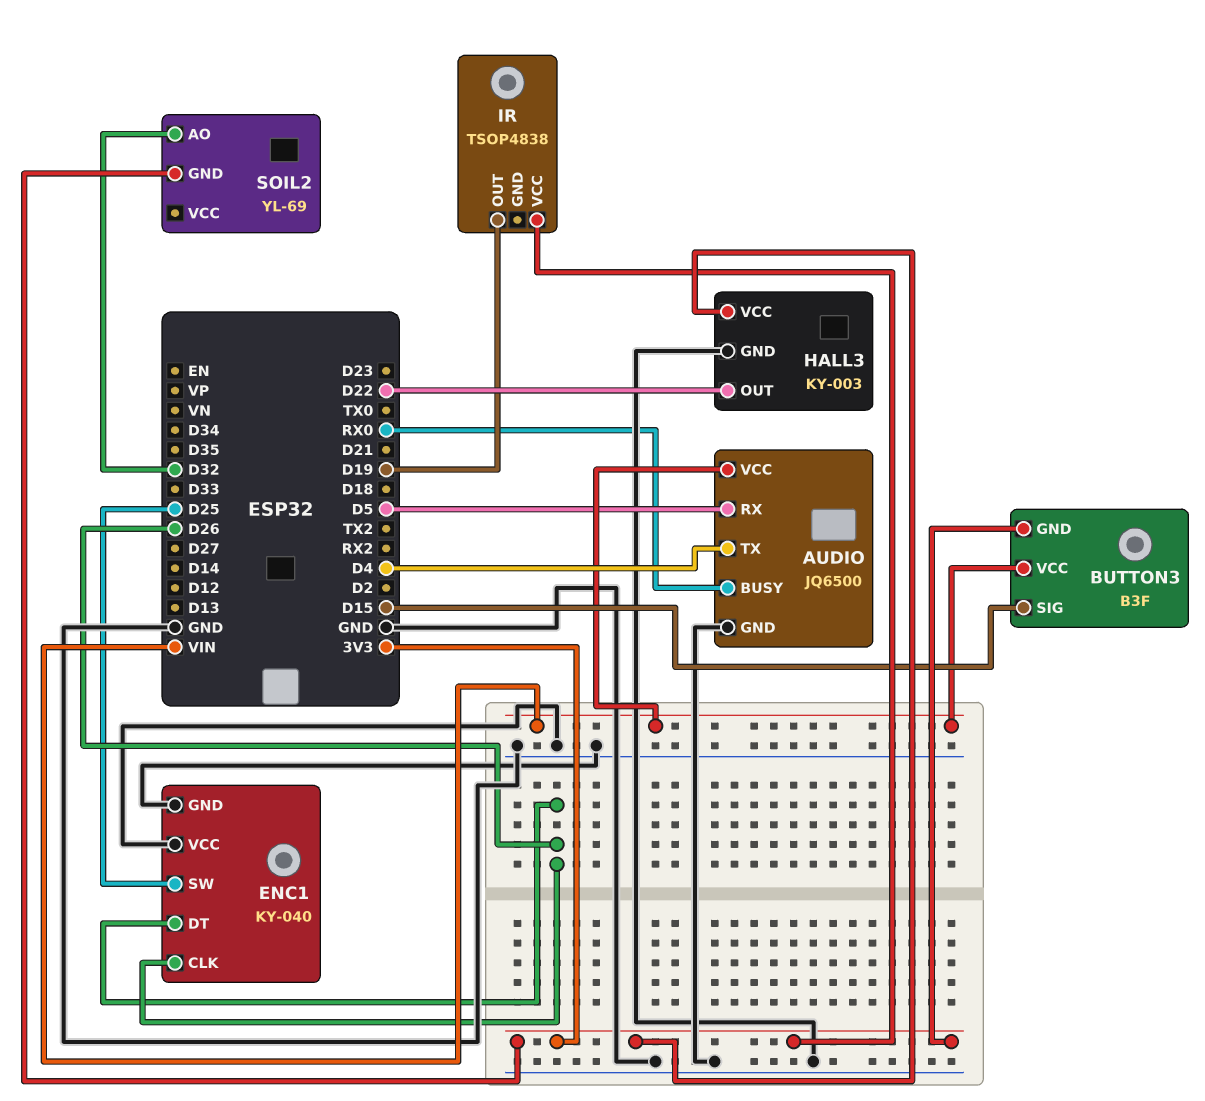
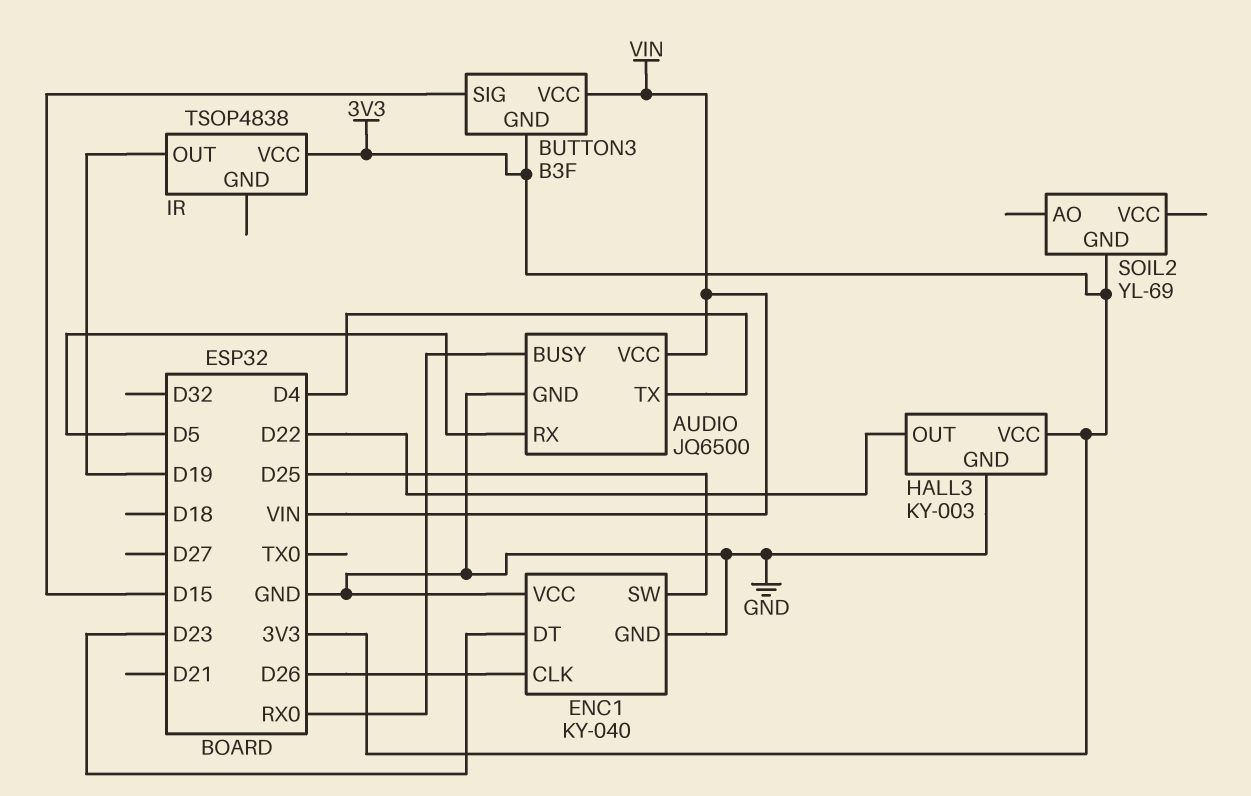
ENC1 pin DT: D26 -> D23
SOIL2 pin AO: D32 -> none

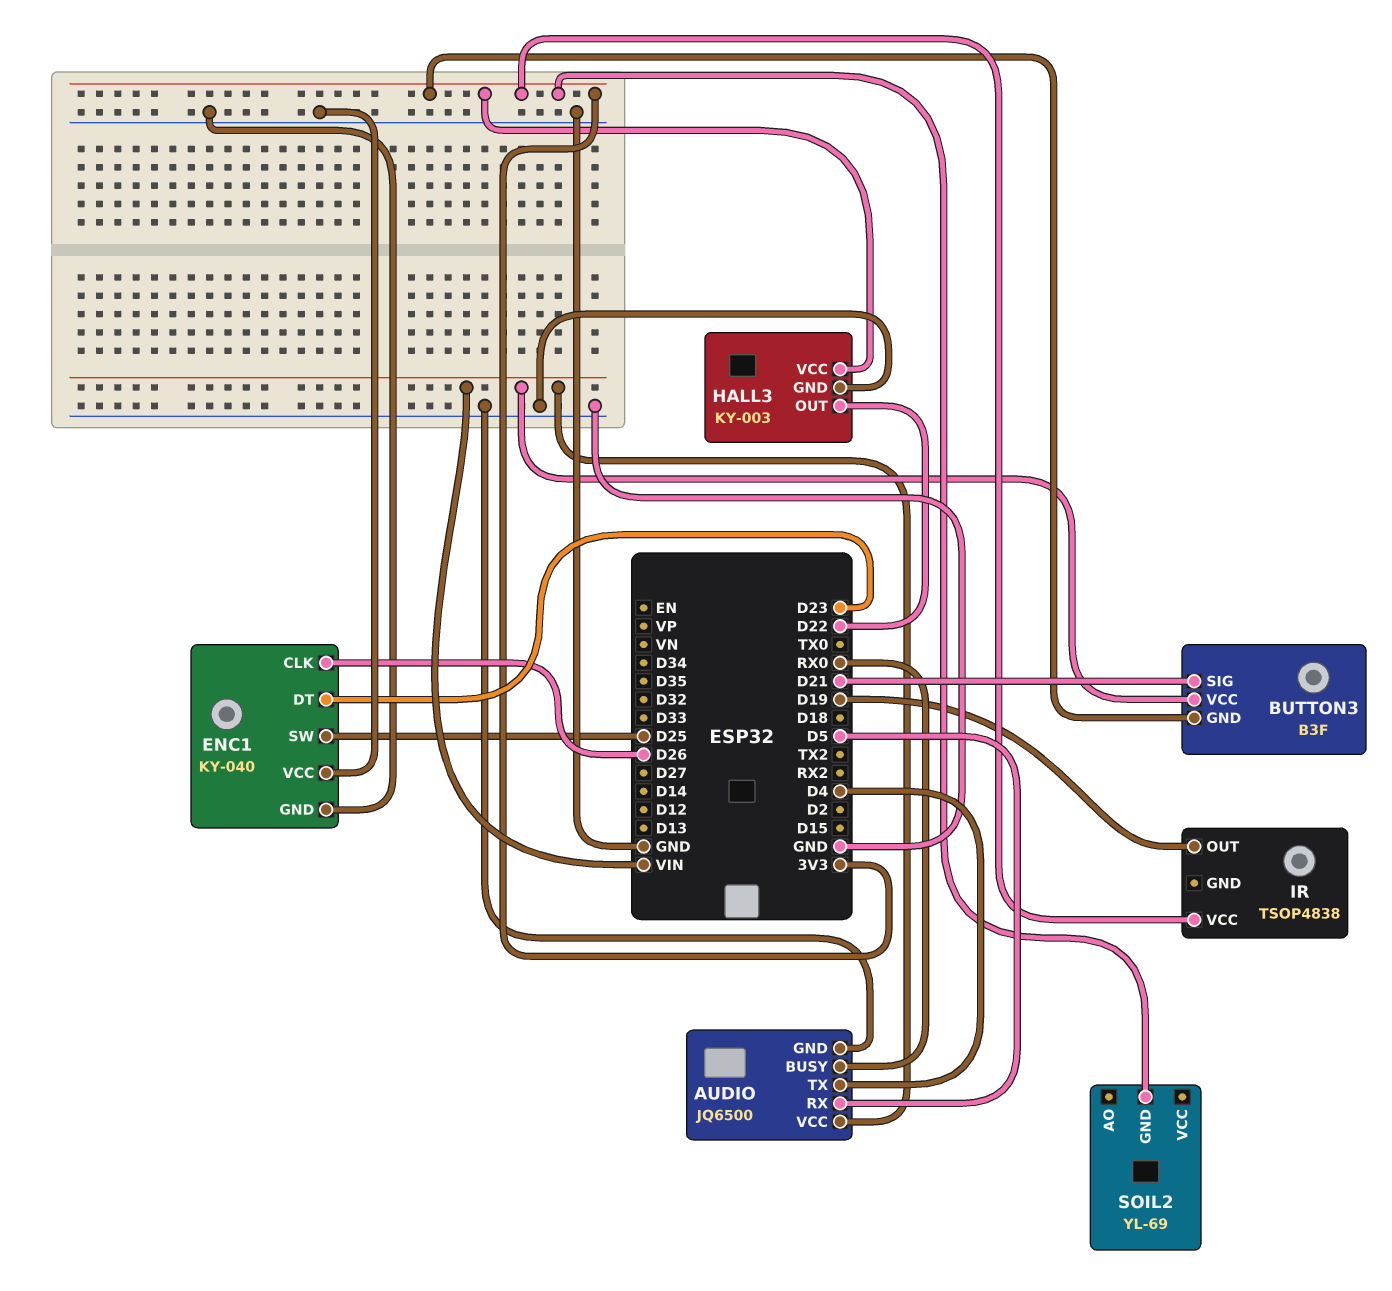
BUTTON3 pin SIG: D15 -> D21

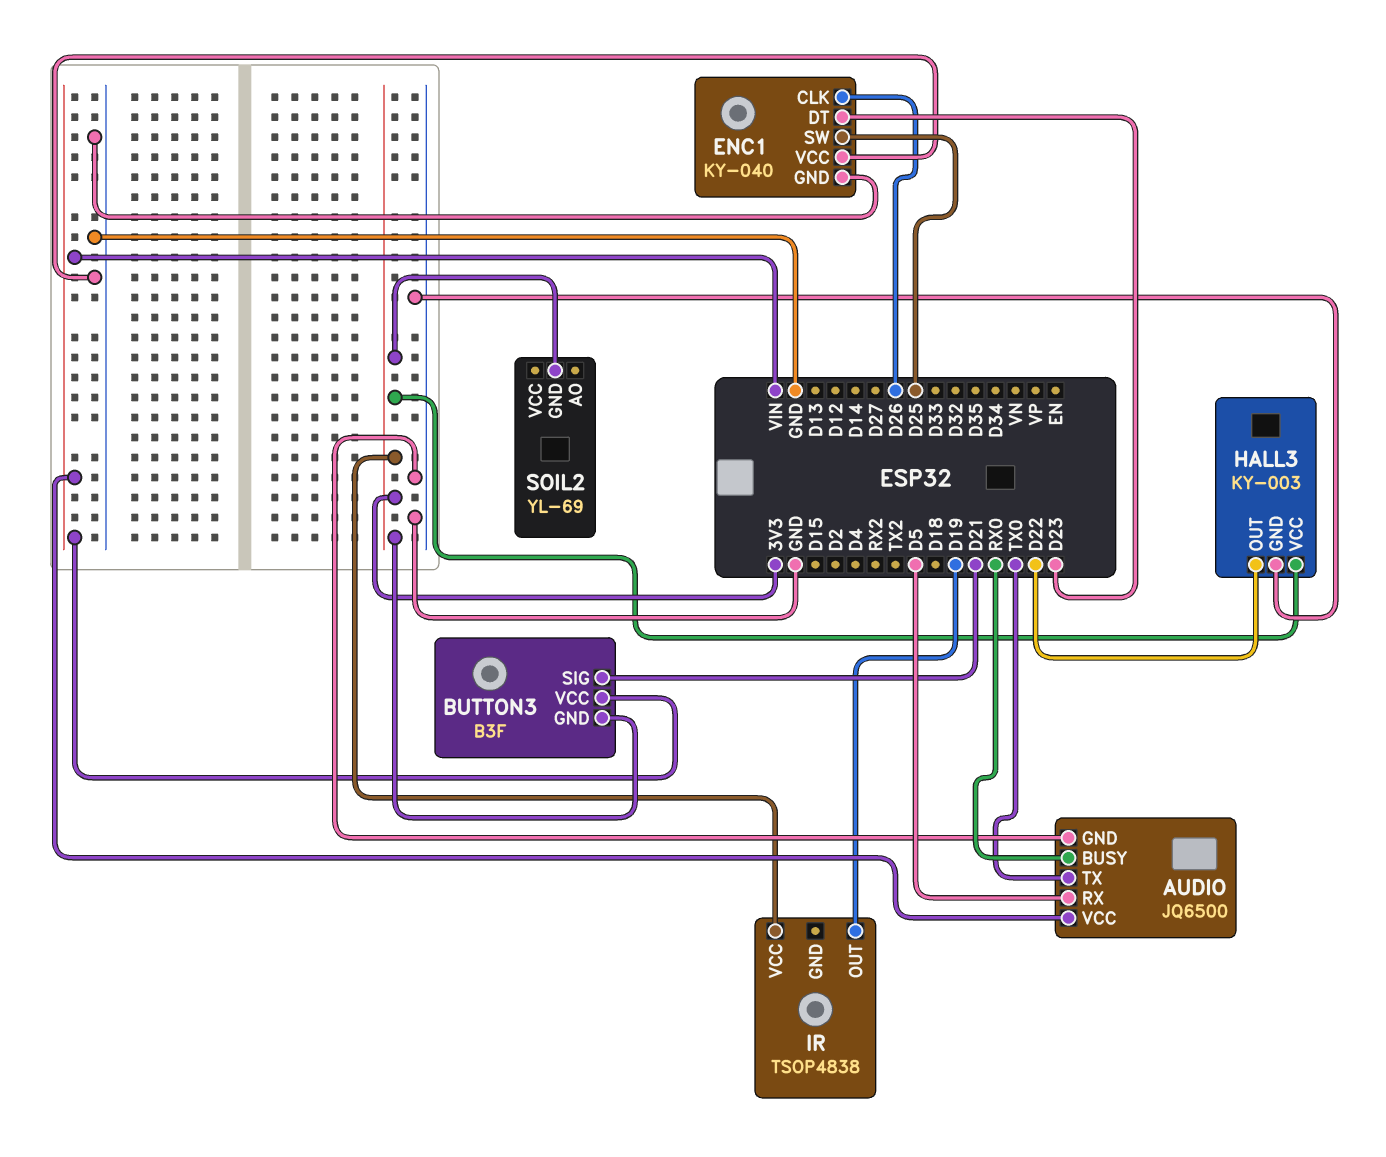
AUDIO pin TX: D4 -> TX0

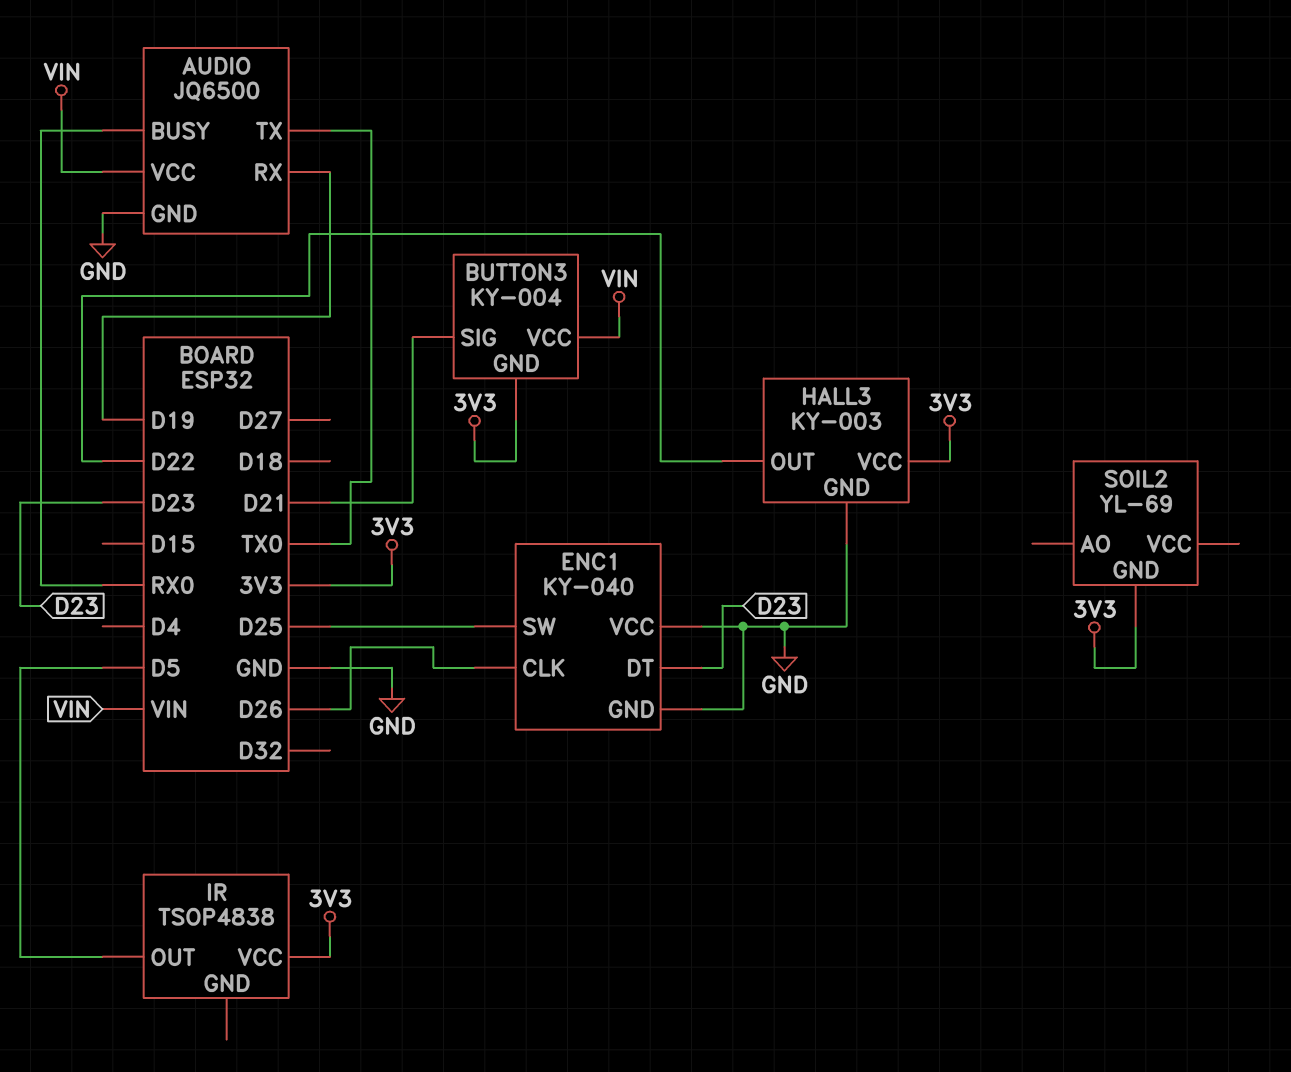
AUDIO pin RX: D5 -> D19
BUTTON3: B3F -> KY-004
IR pin OUT: D19 -> D5

